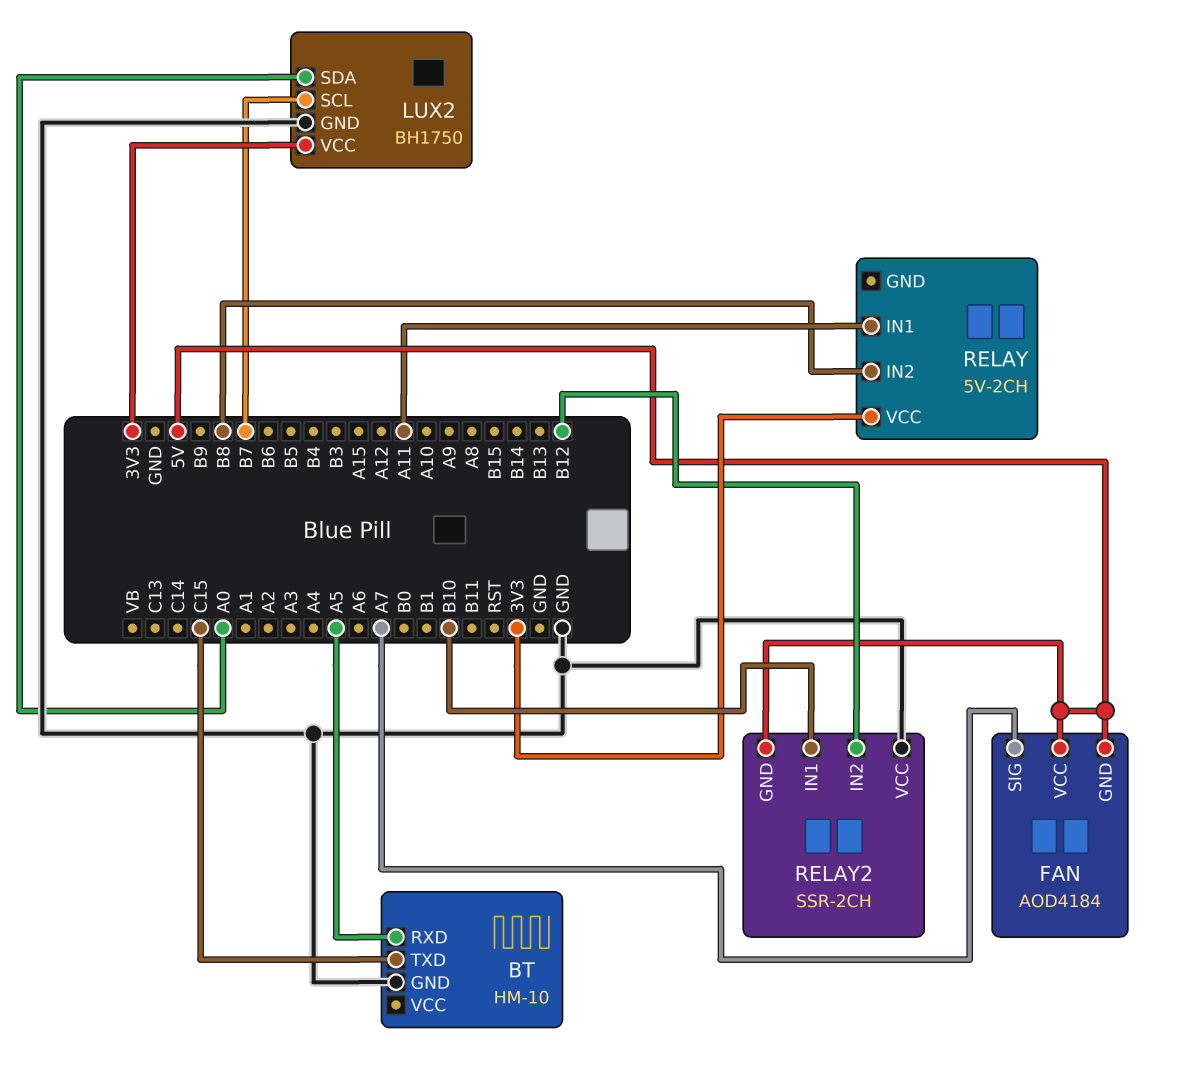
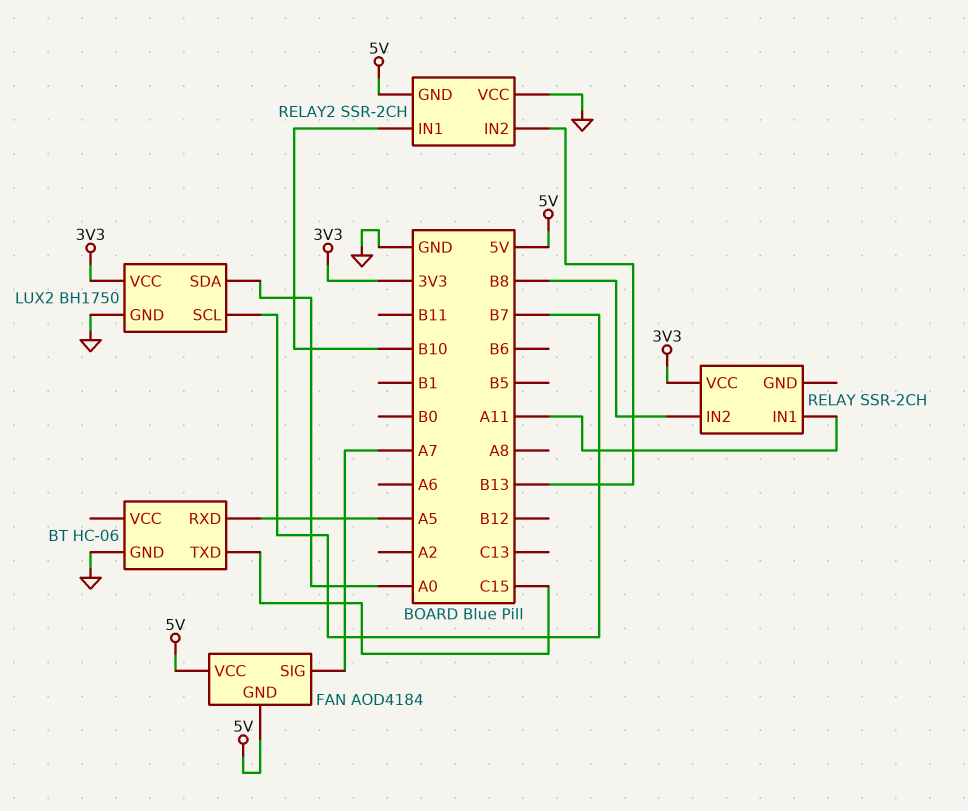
BT: HM-10 -> HC-06
RELAY: 5V-2CH -> SSR-2CH
RELAY2 pin IN2: B12 -> B13

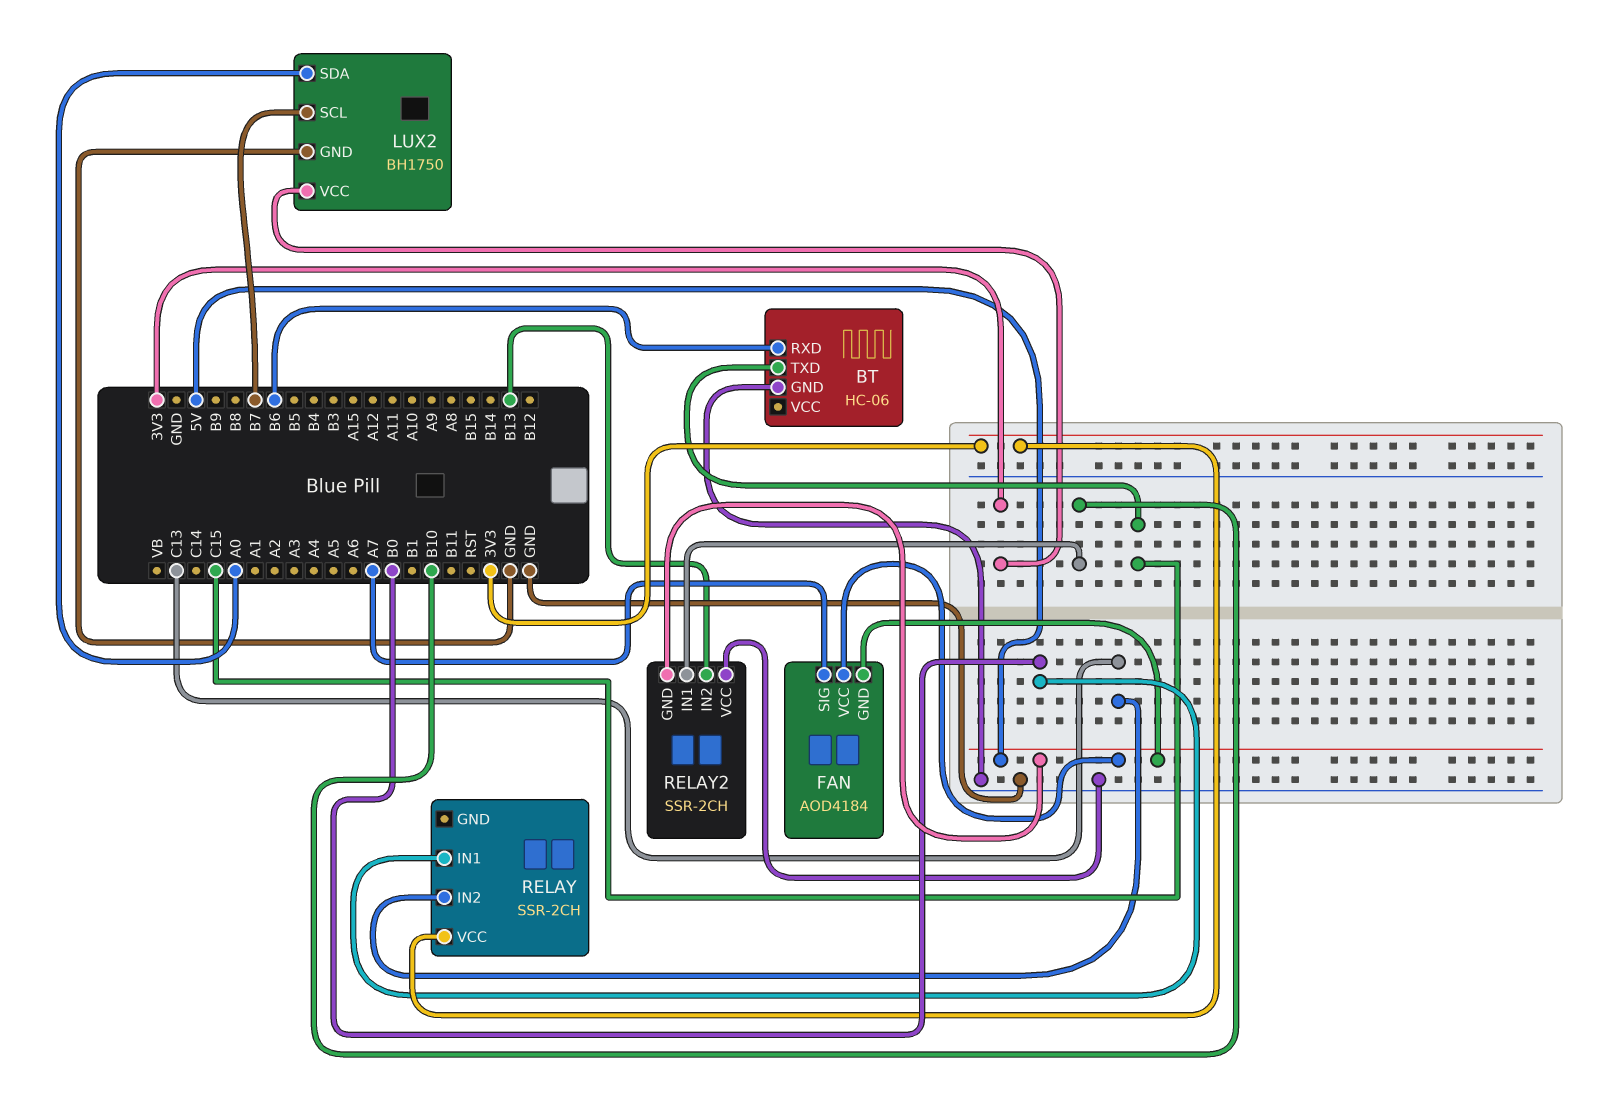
BT pin RXD: A5 -> B6
RELAY pin IN1: A11 -> B0
RELAY pin IN2: B8 -> C13

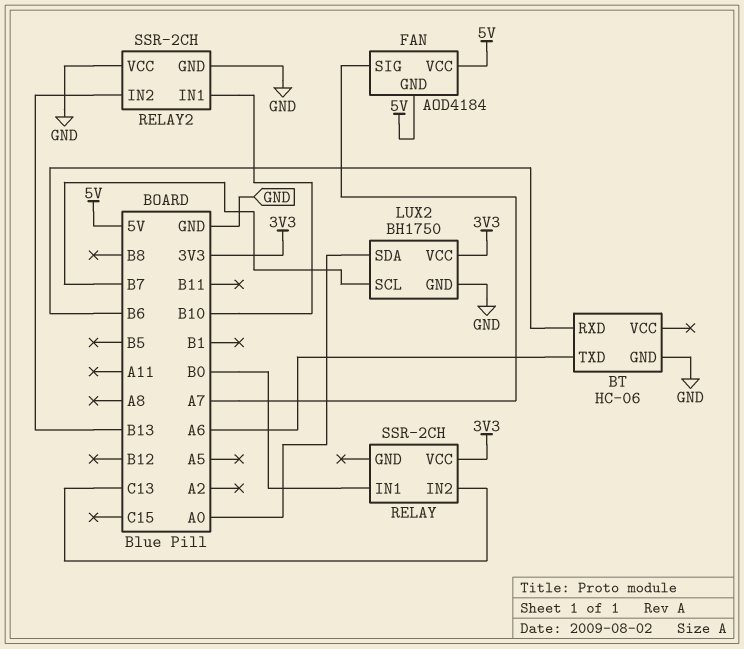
BT pin TXD: C15 -> A6
RELAY2 pin GND: 5V -> GND

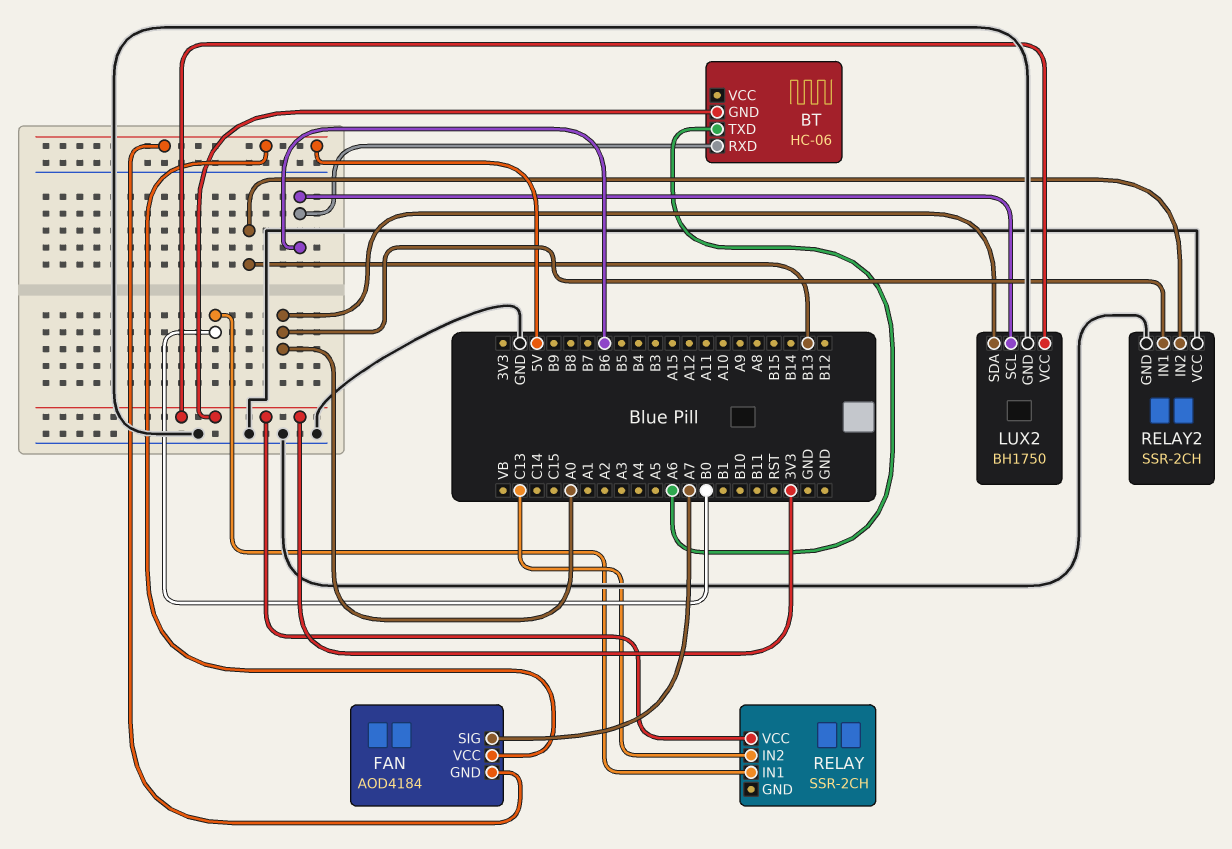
BT pin GND: GND -> 3V3
LUX2 pin SCL: B7 -> B6
RELAY2 pin IN1: B10 -> A0

